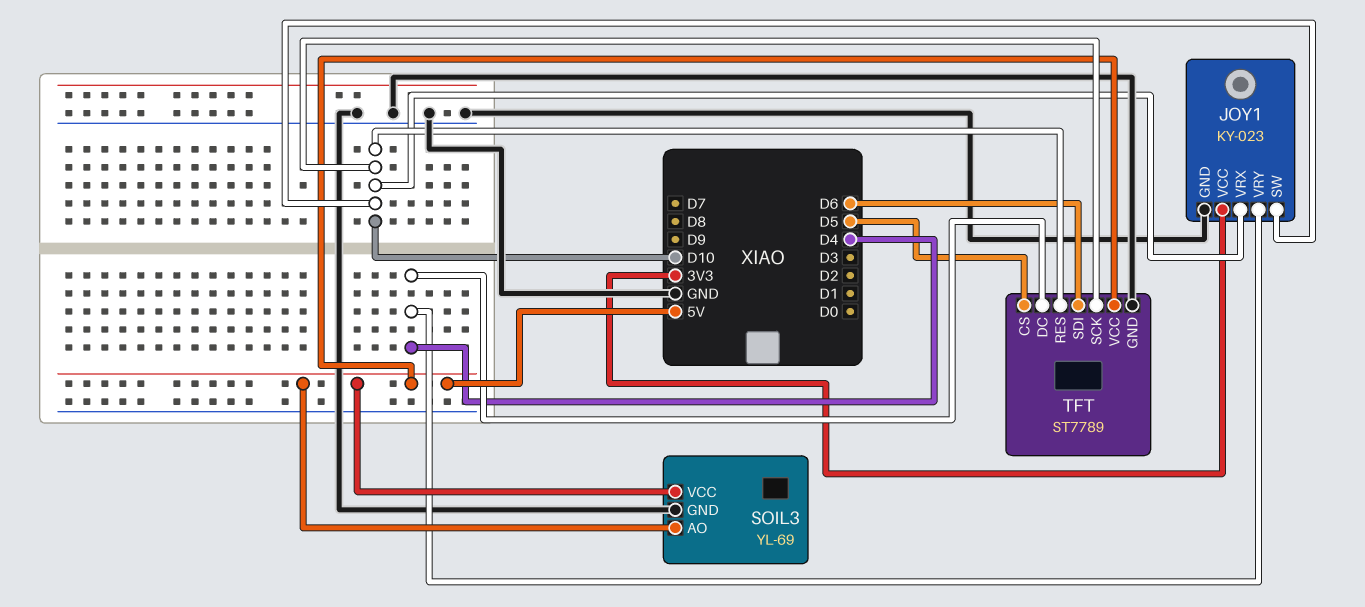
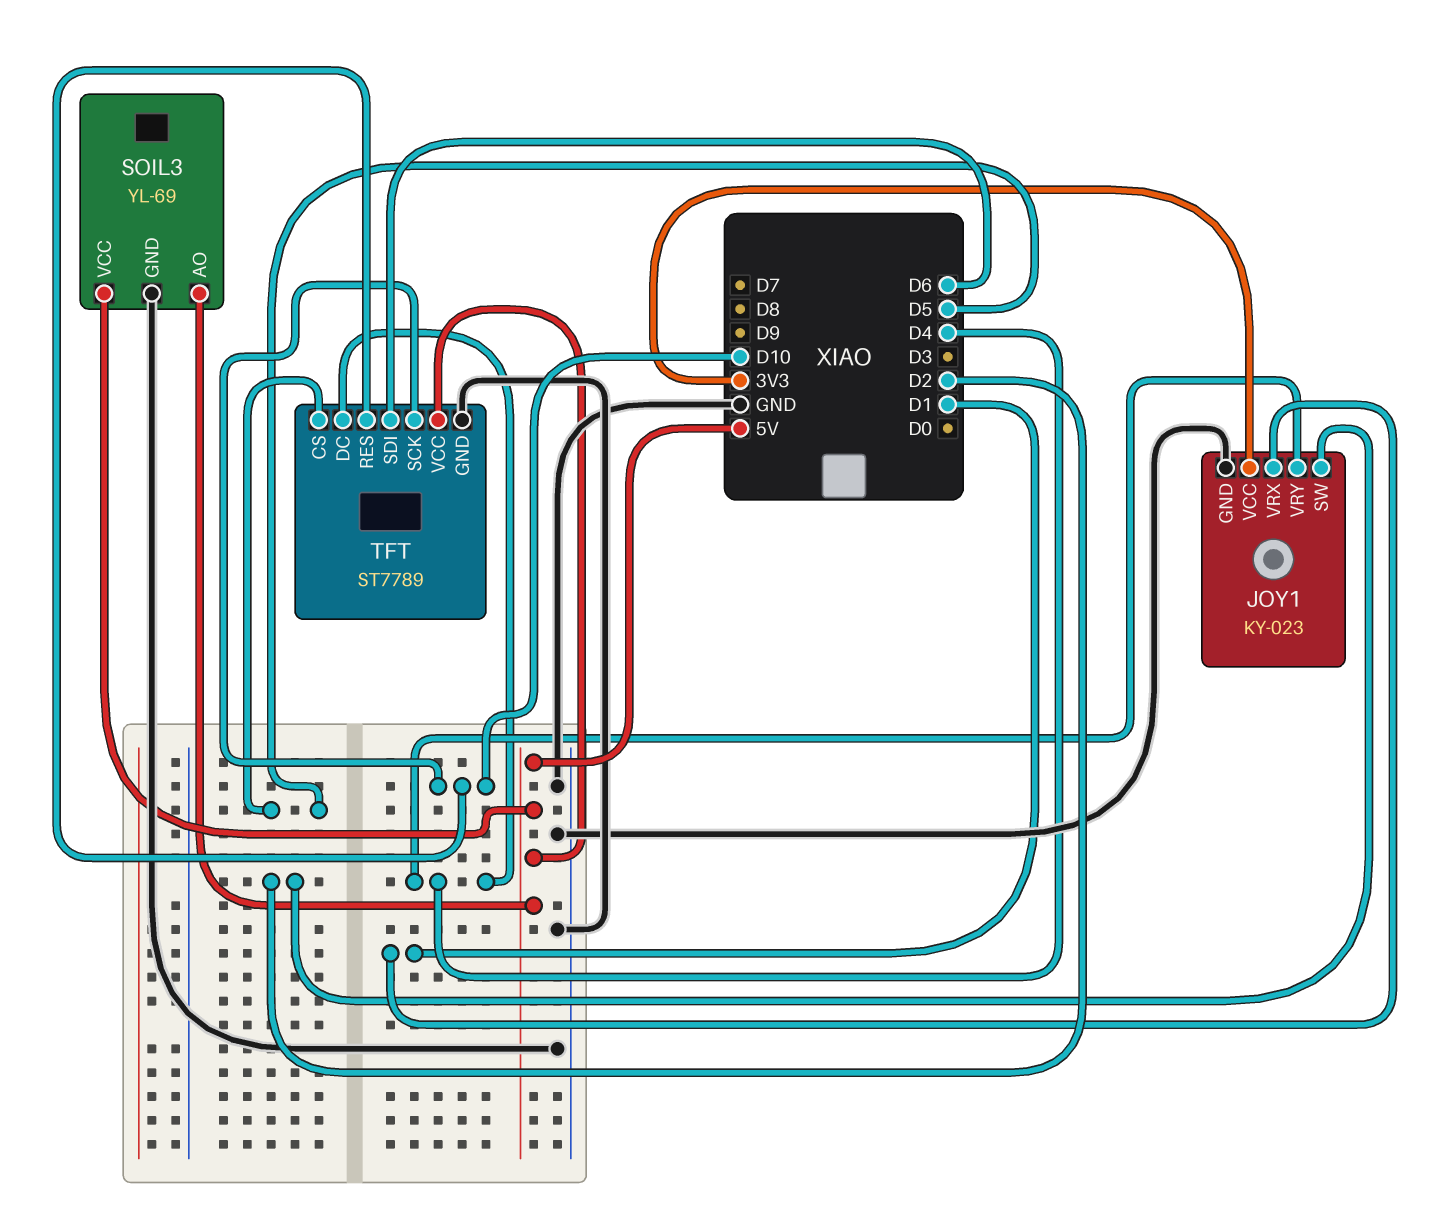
JOY1 pin SW: D10 -> D2
JOY1 pin VRX: D10 -> D1

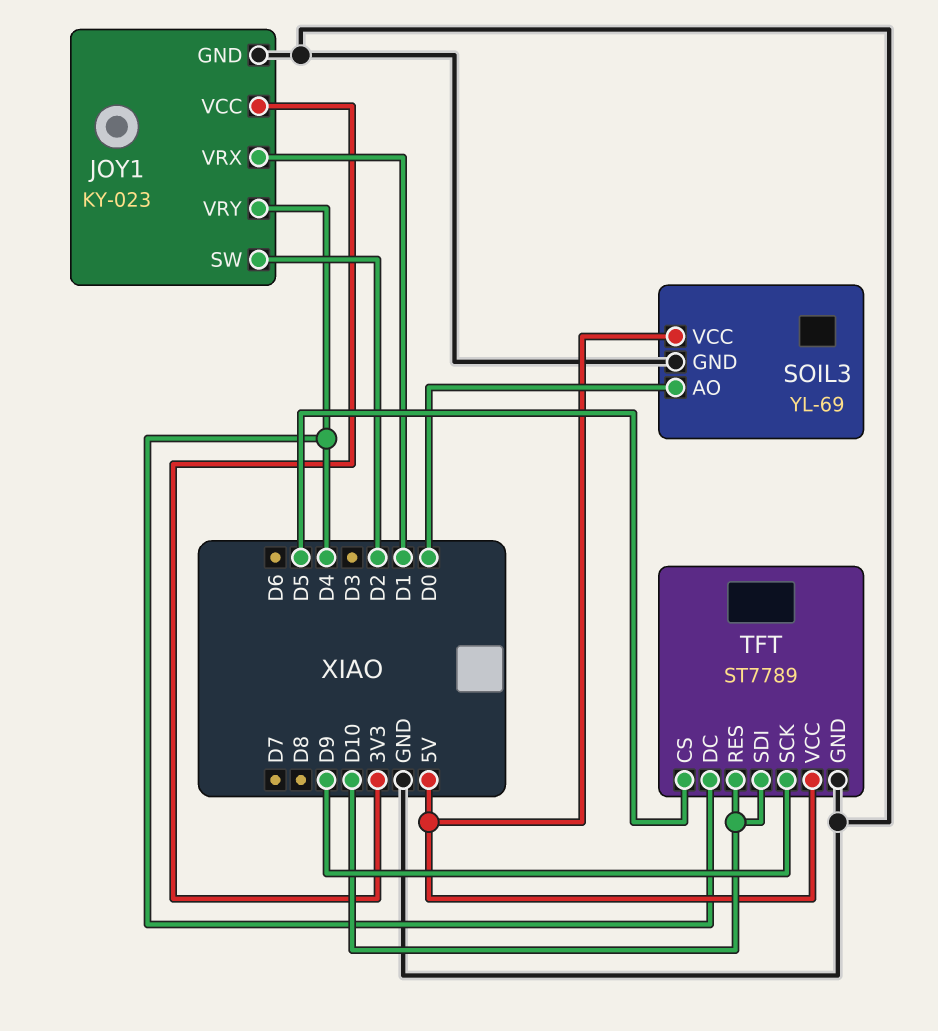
SOIL3 pin AO: 5V -> D0
TFT pin SCK: D10 -> D9
TFT pin SDI: D6 -> D10

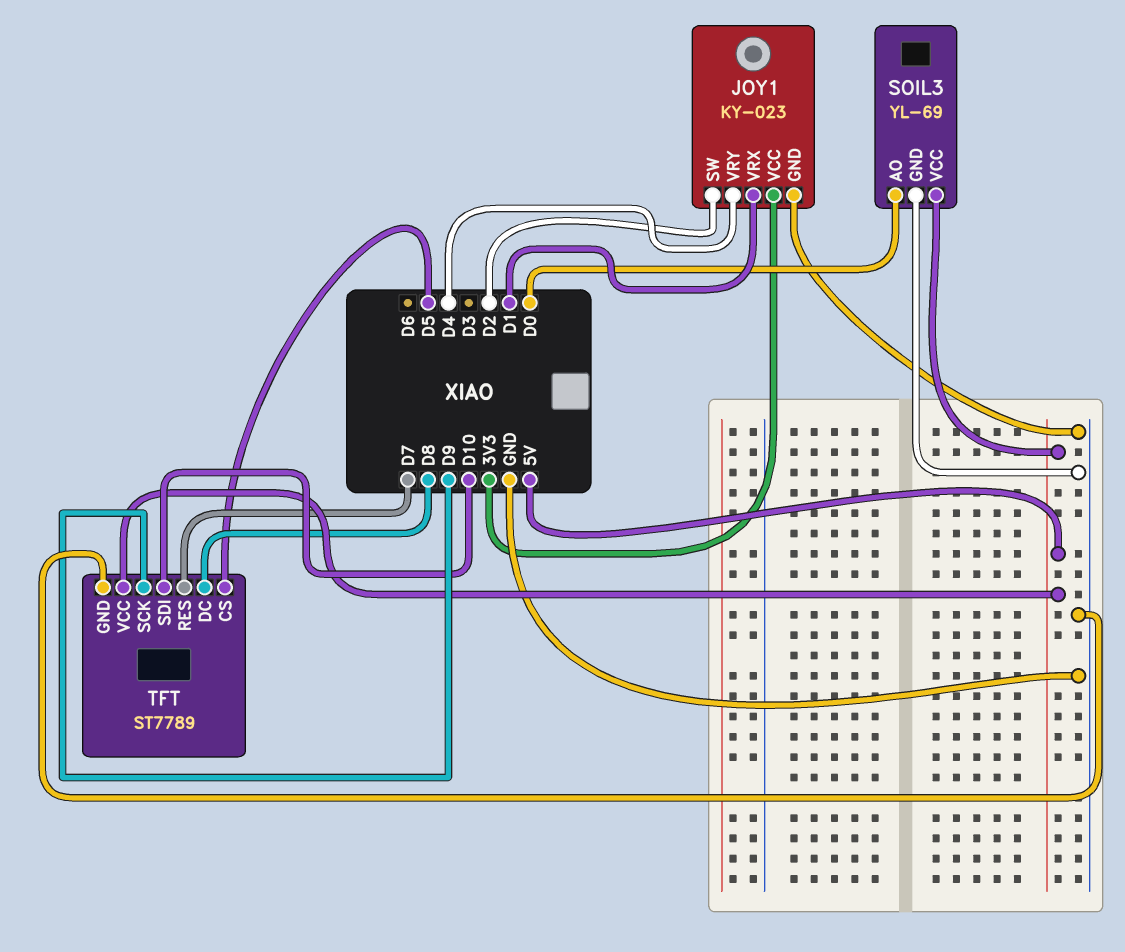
TFT pin DC: D4 -> D8
TFT pin RES: D10 -> D7

